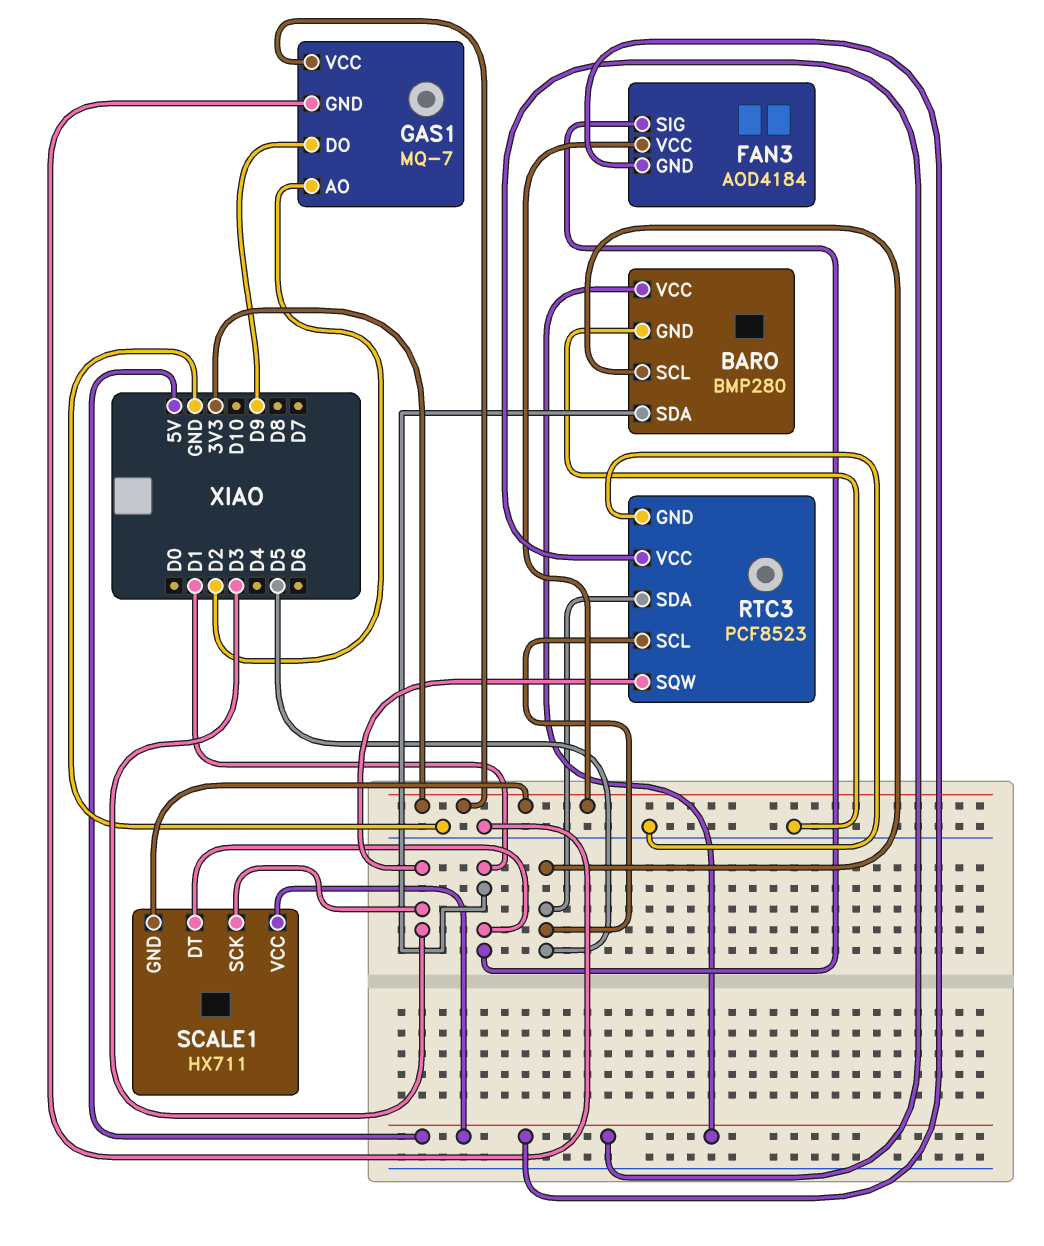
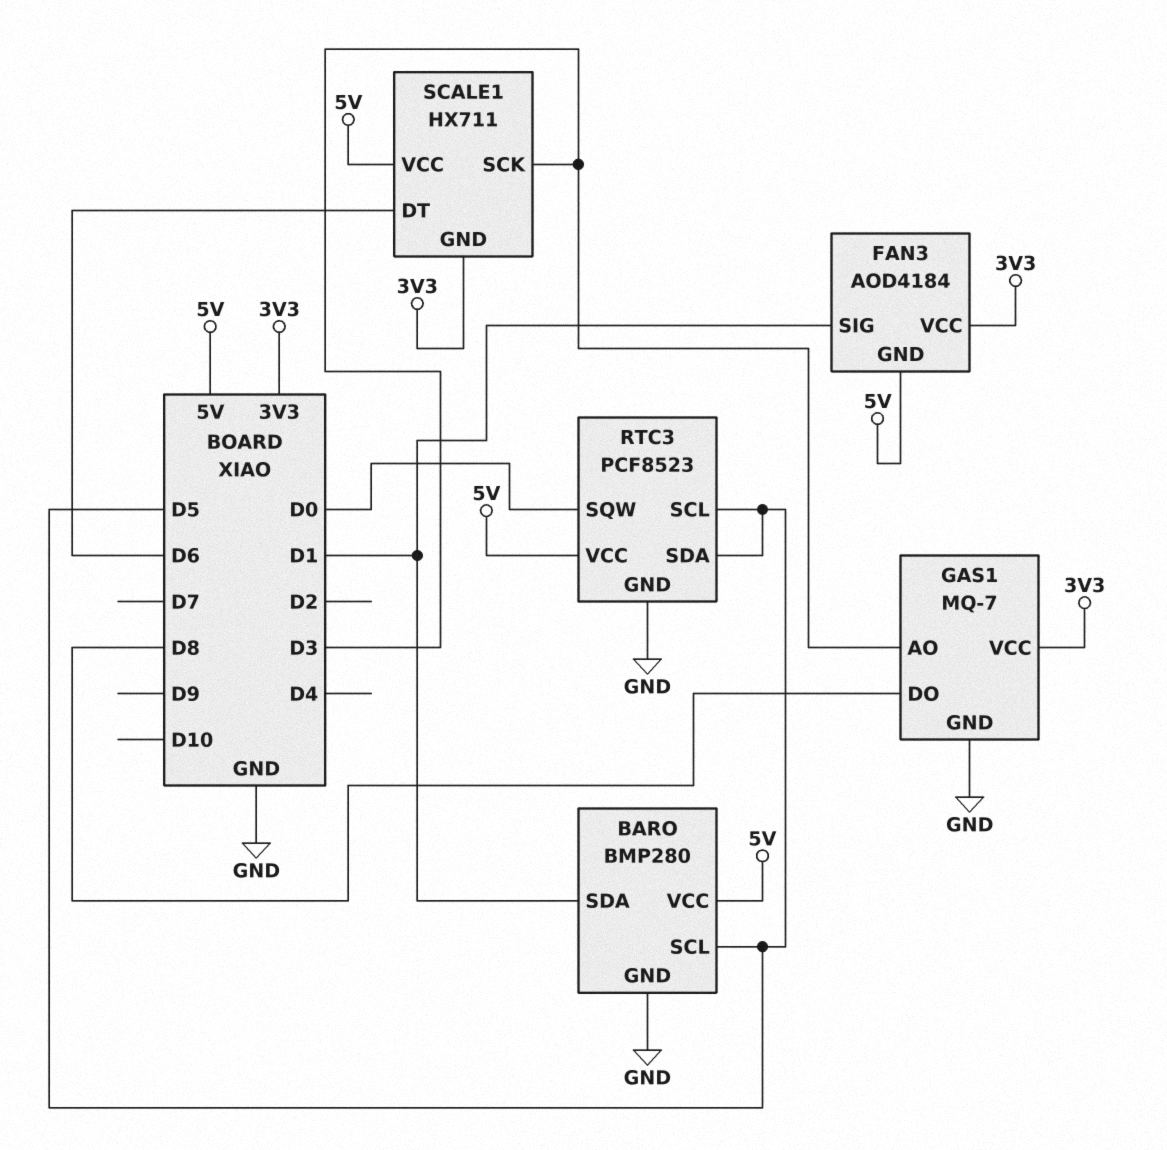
GAS1 pin AO: D2 -> D3
GAS1 pin DO: D9 -> D8
RTC3 pin SQW: D3 -> D0
SCALE1 pin DT: D1 -> D6

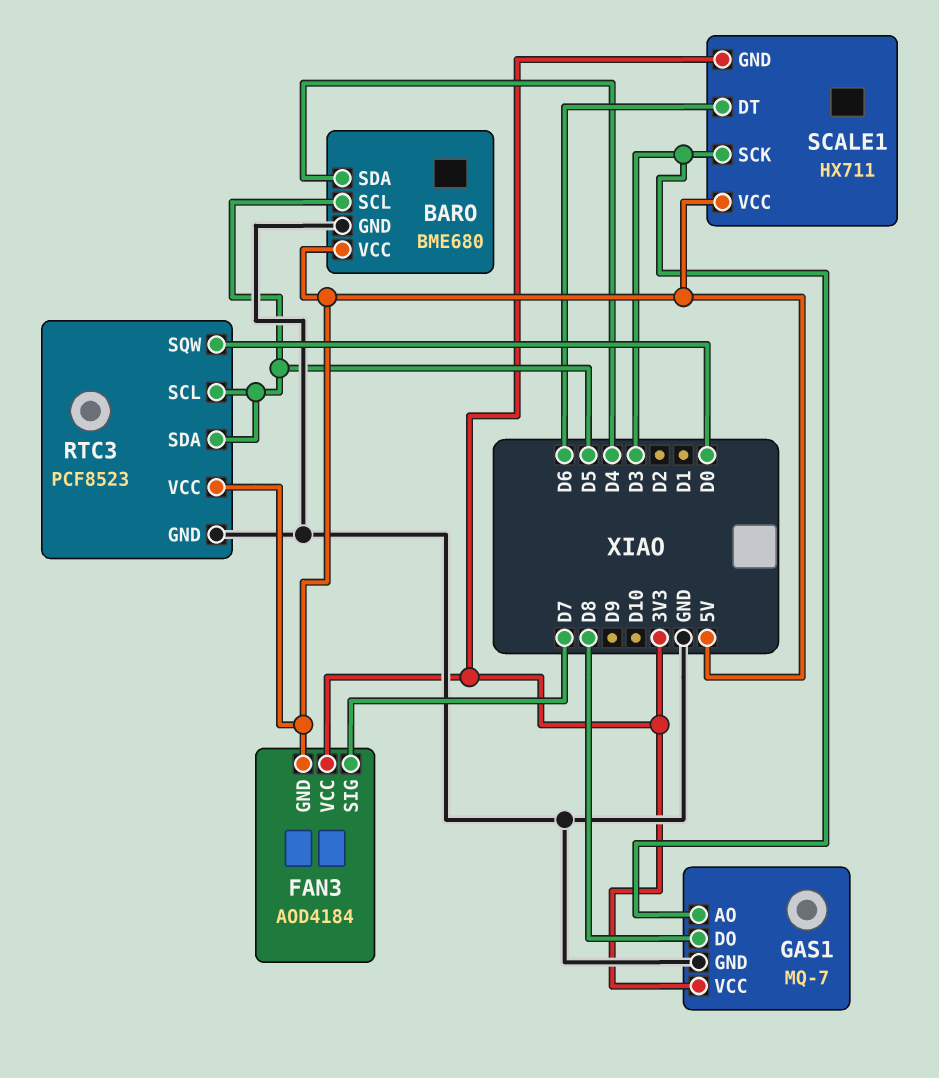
BARO: BMP280 -> BME680
BARO pin SDA: D1 -> D4
FAN3 pin SIG: D1 -> D7

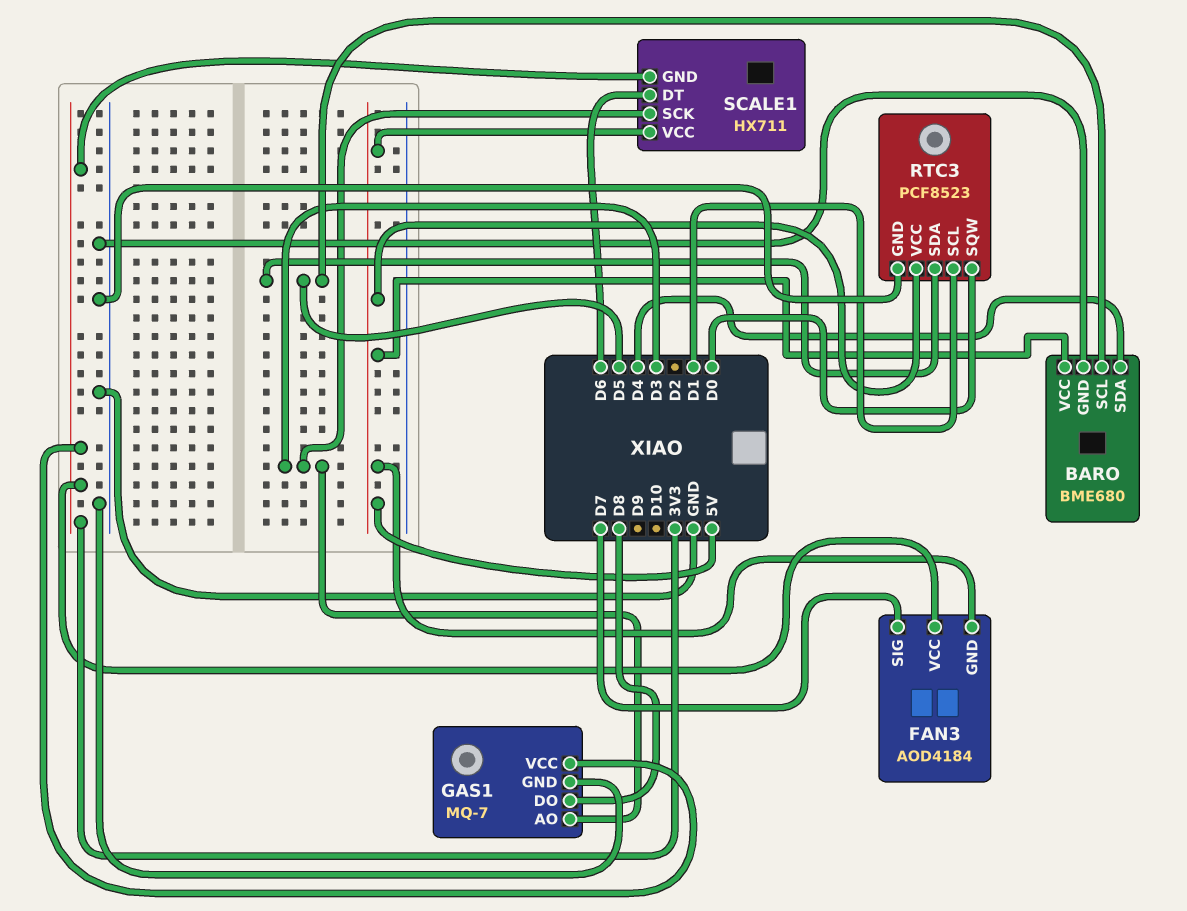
RTC3 pin SCL: D5 -> D1

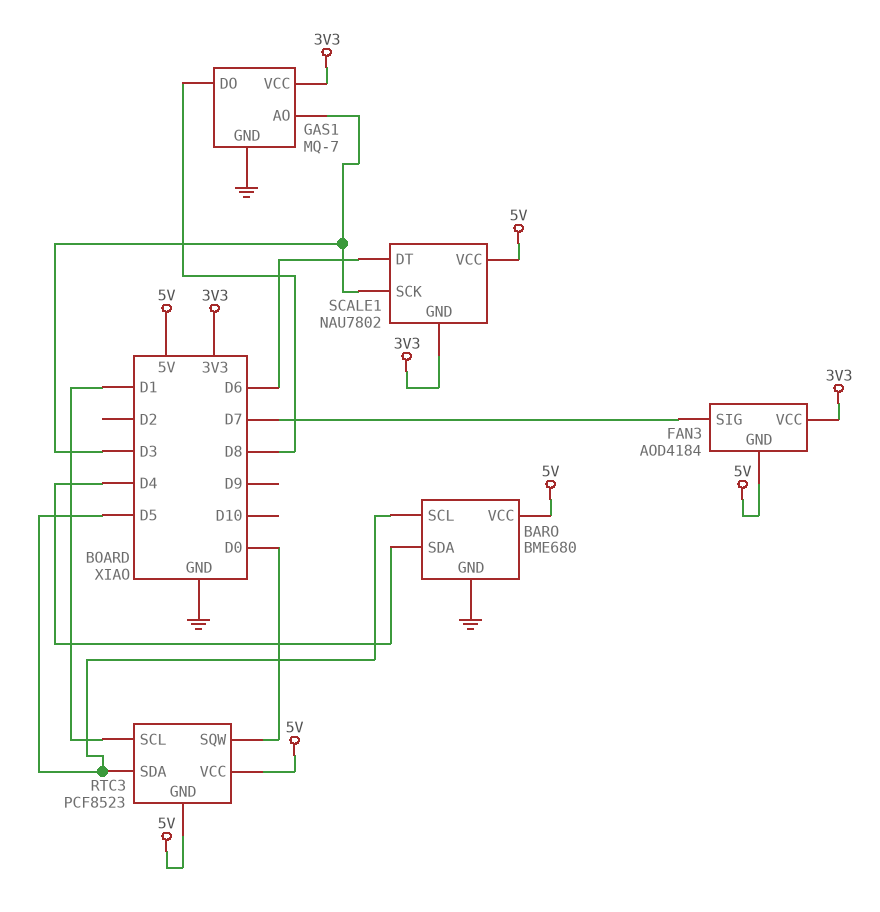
RTC3 pin GND: GND -> 5V
SCALE1: HX711 -> NAU7802

